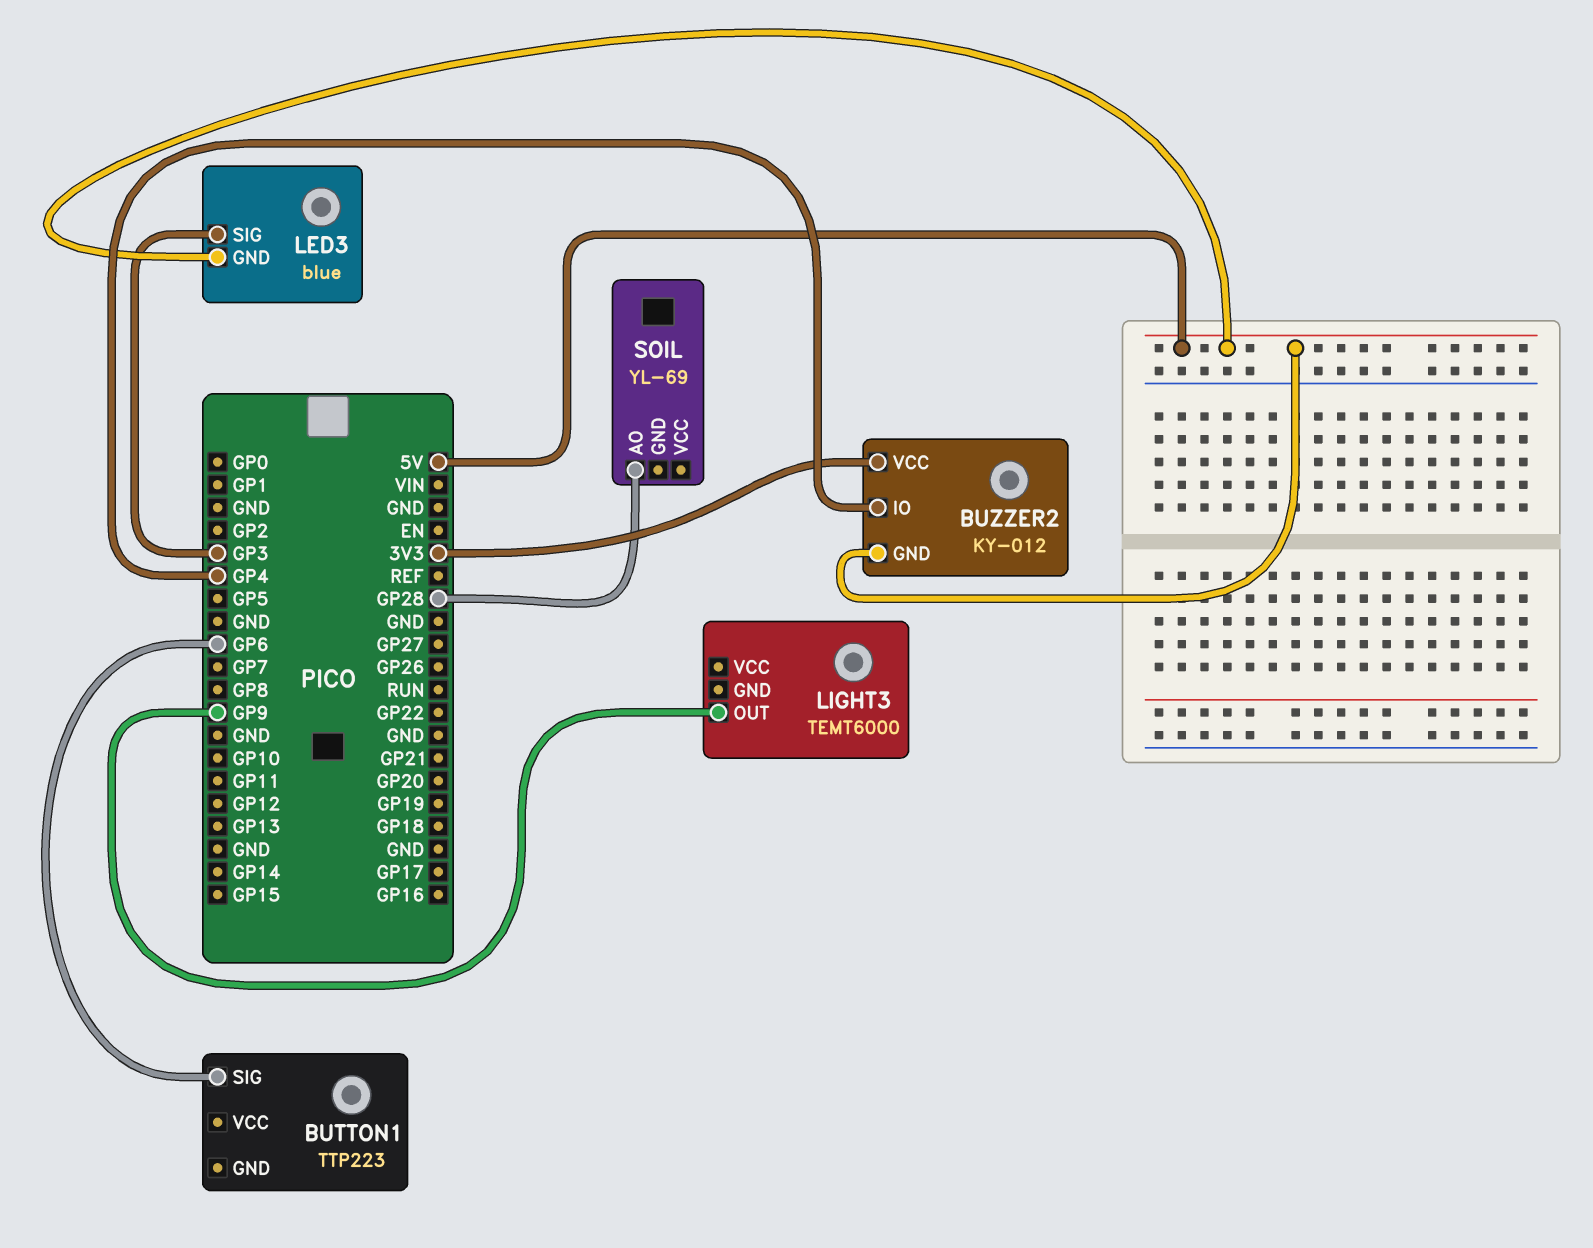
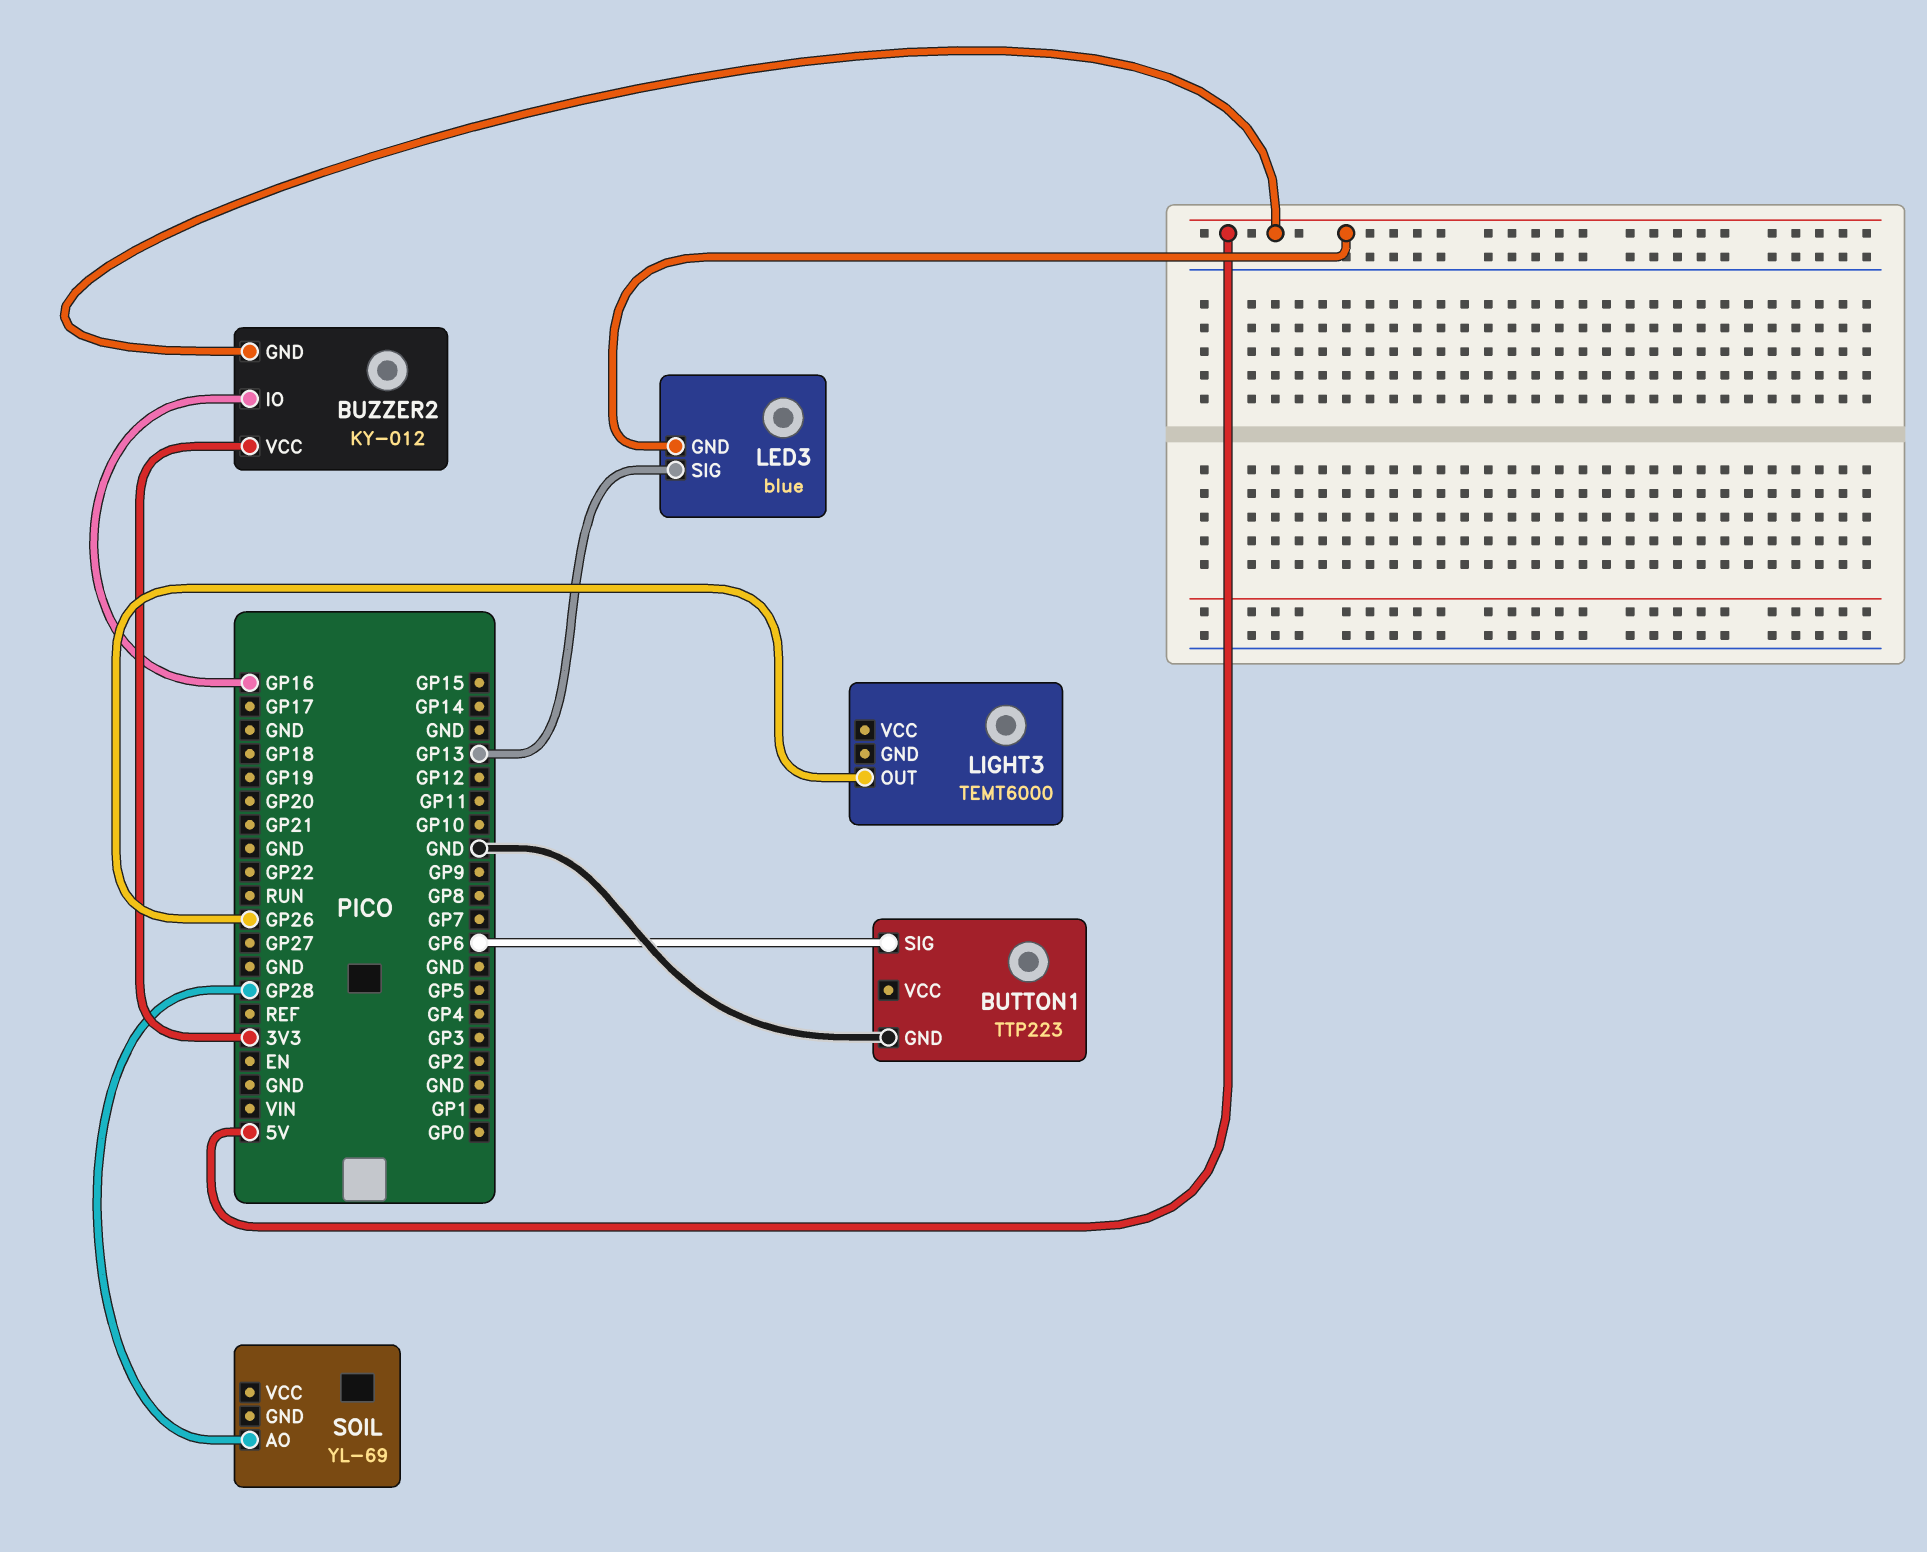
BUTTON1 pin GND: none -> GND
BUZZER2 pin IO: GP4 -> GP16
LED3 pin SIG: GP3 -> GP13
LIGHT3 pin OUT: GP9 -> GP26

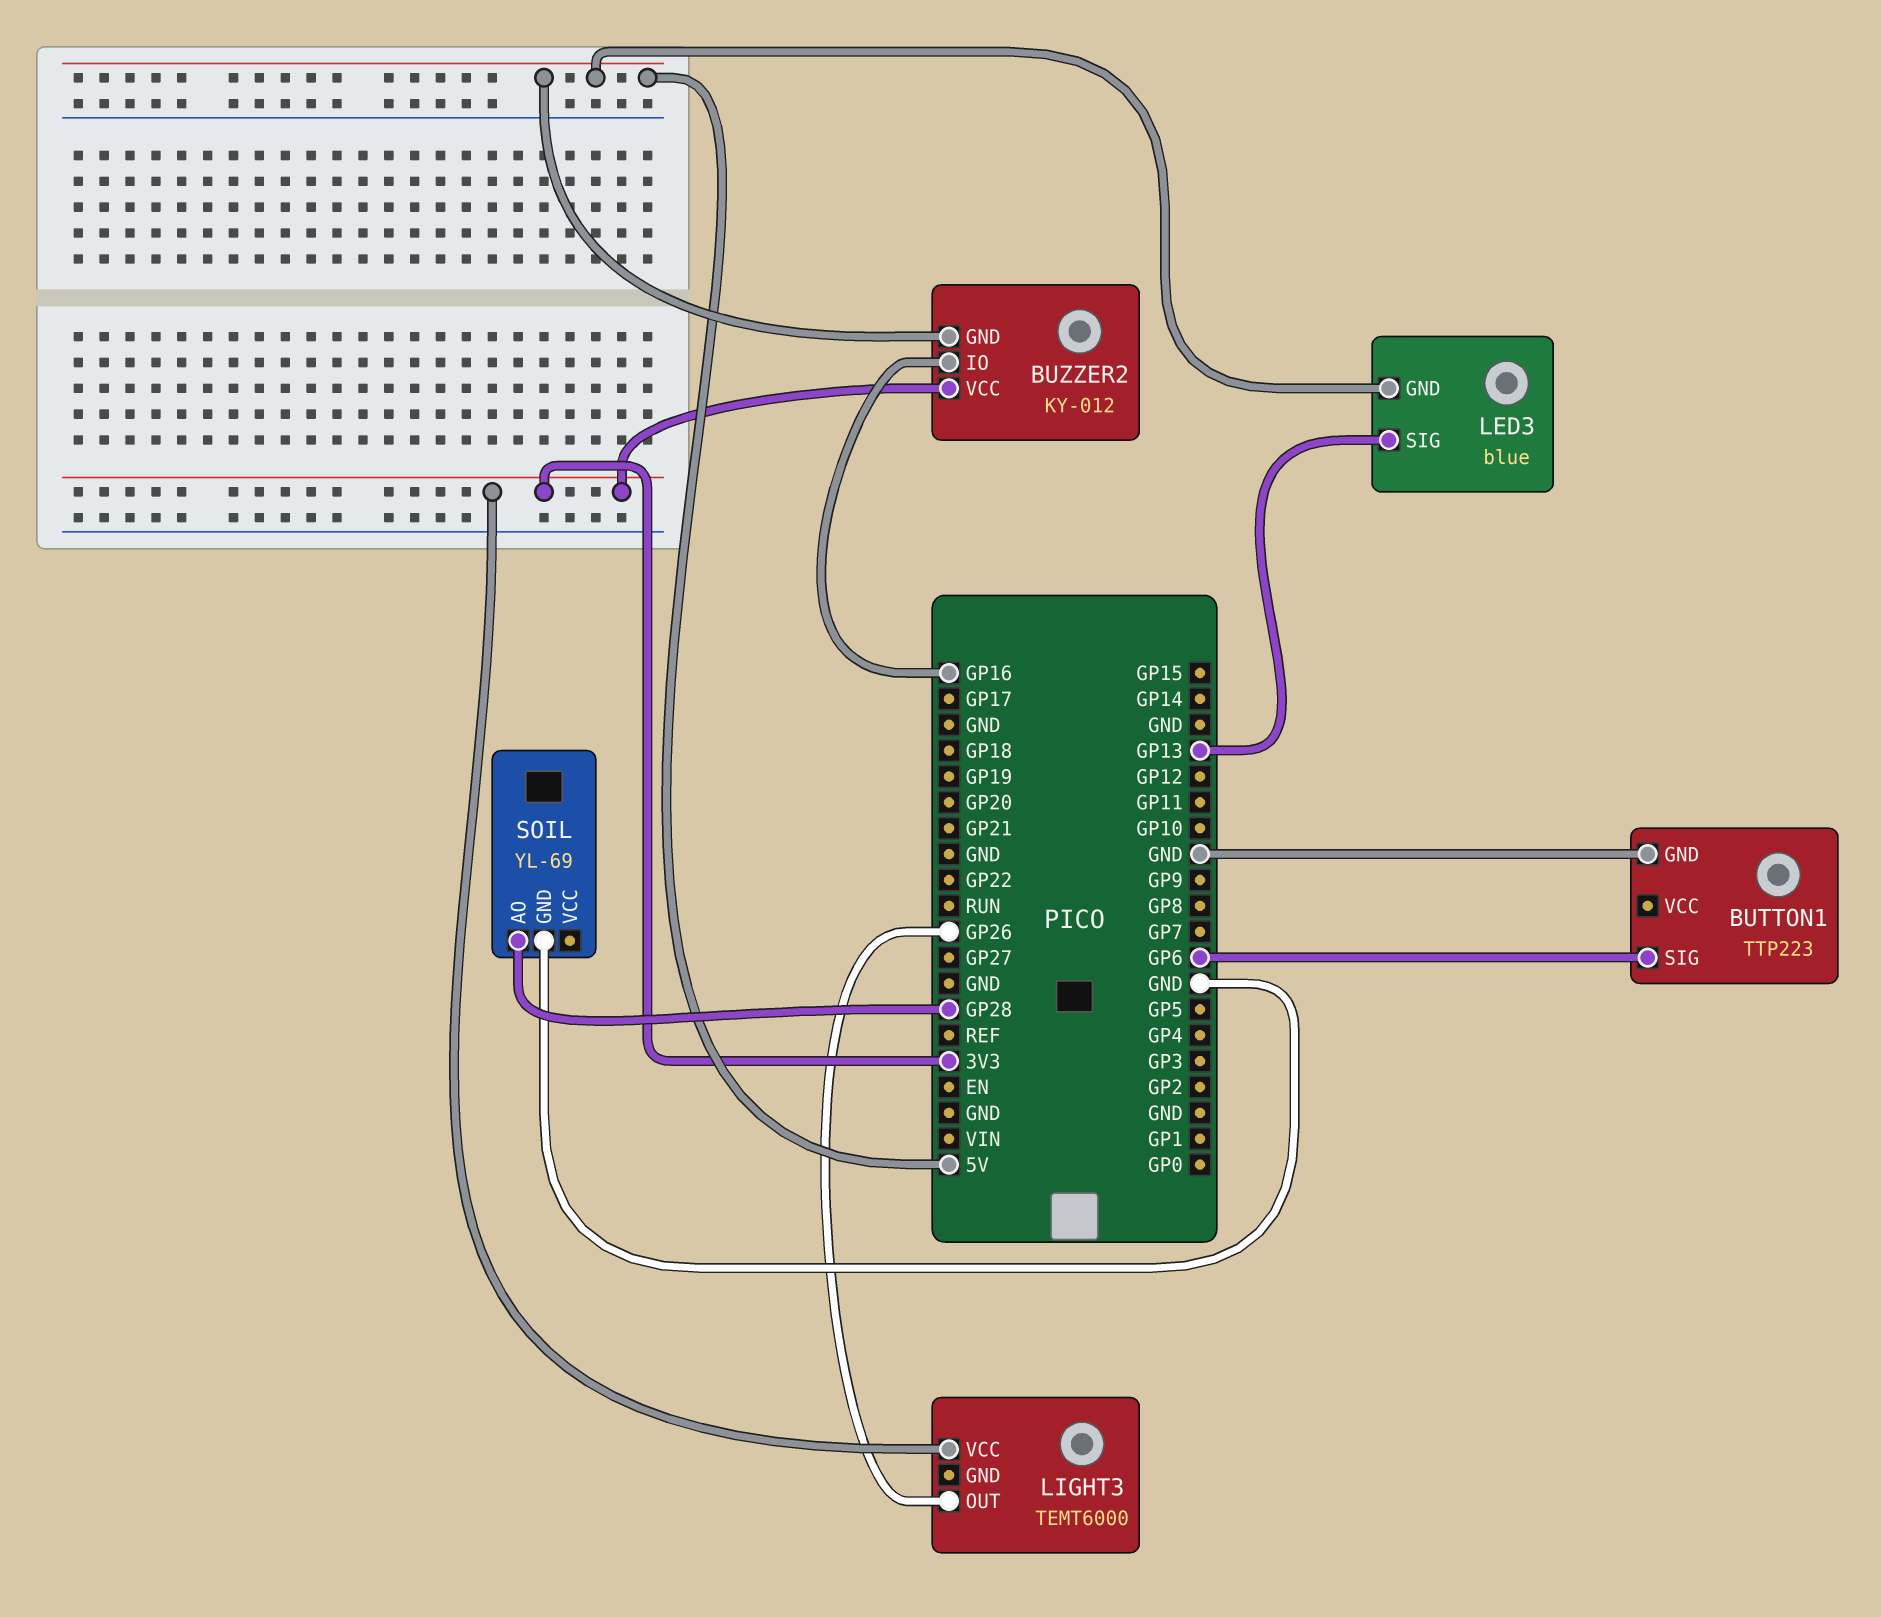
LIGHT3 pin VCC: none -> 3V3
SOIL pin GND: none -> GND

